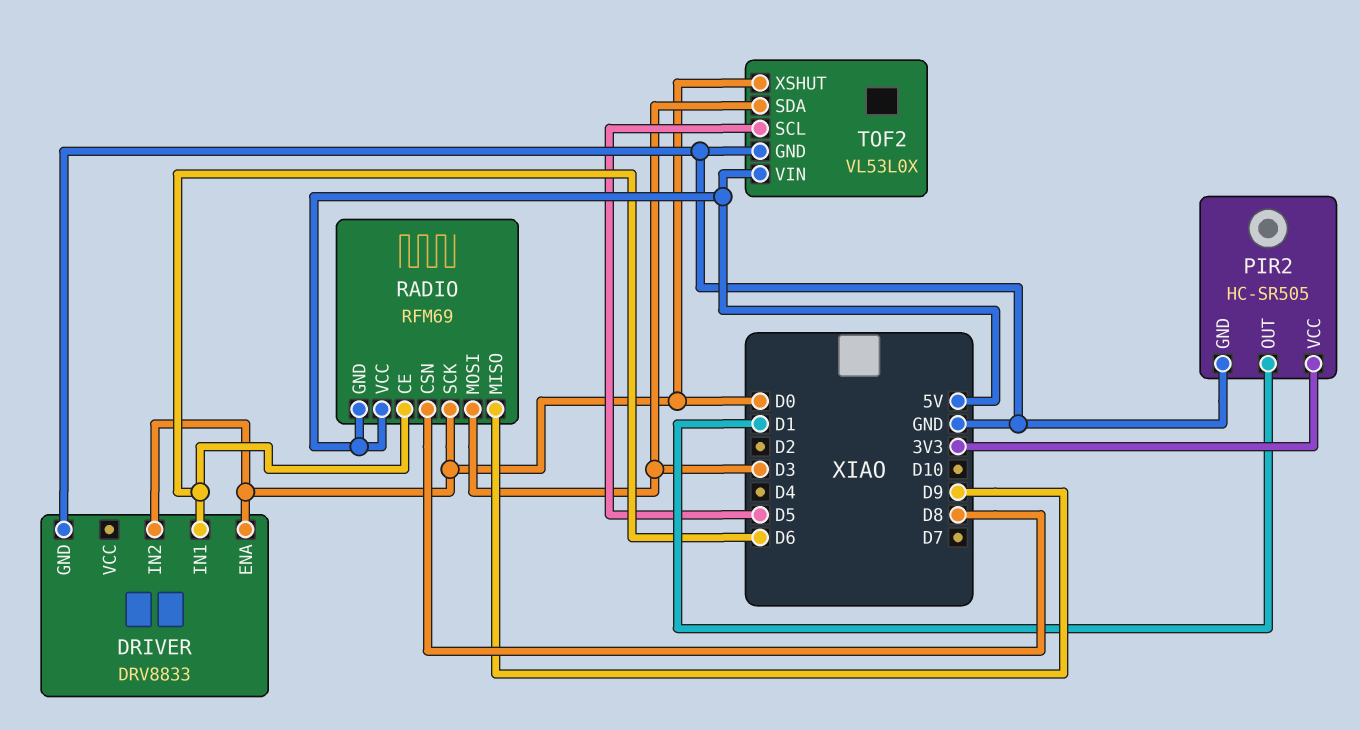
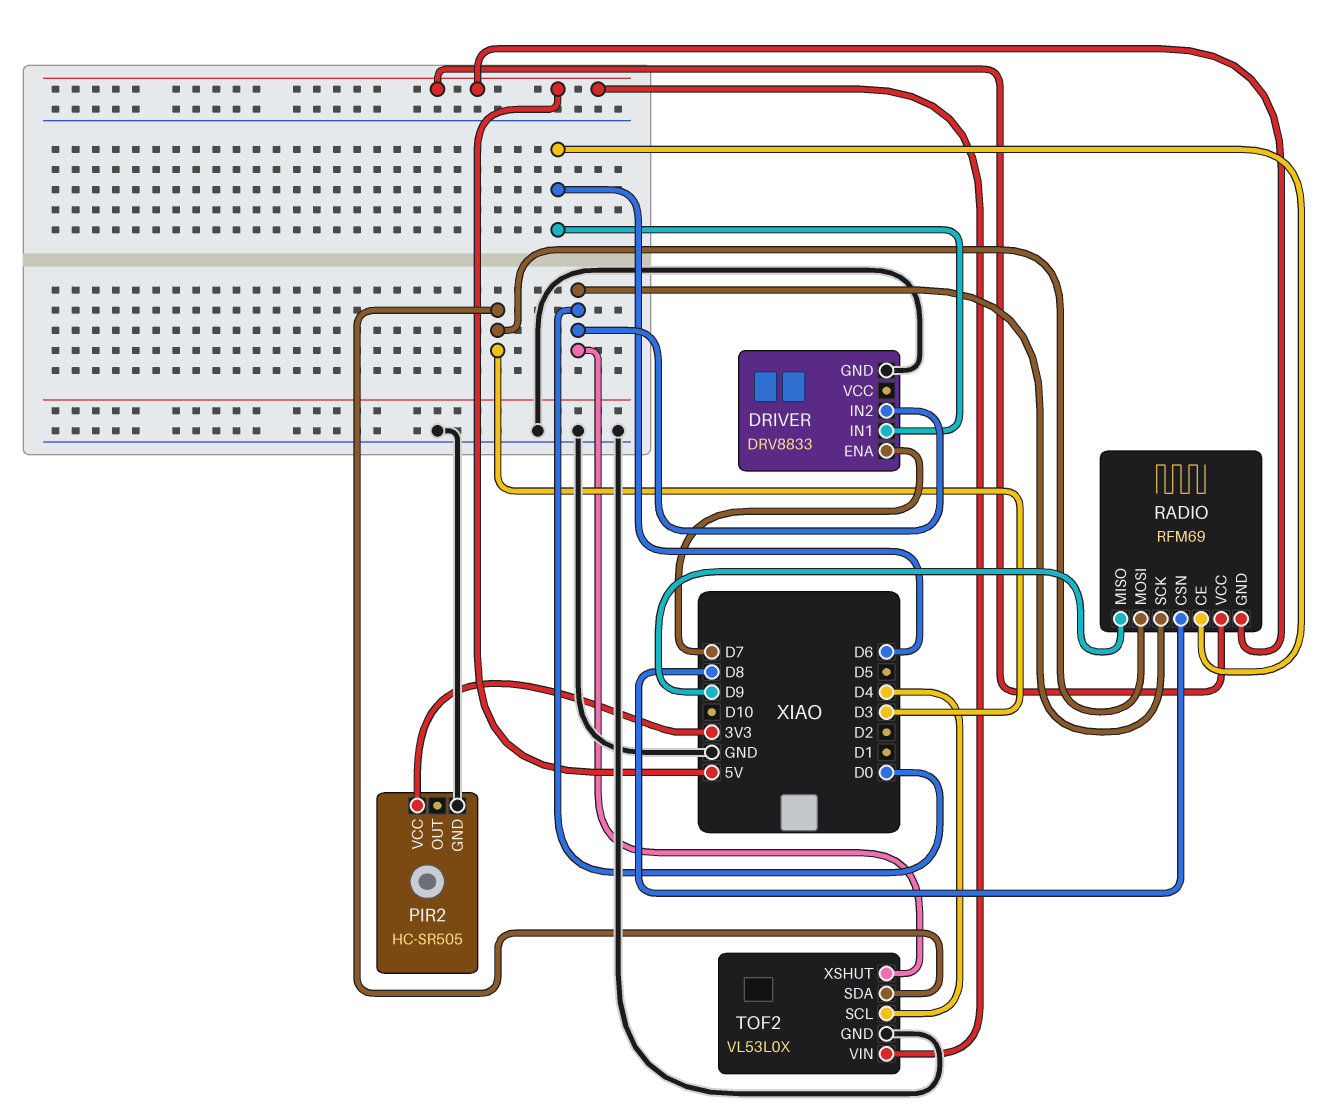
DRIVER pin ENA: D0 -> D7
PIR2 pin OUT: D1 -> none
TOF2 pin SCL: D5 -> D4

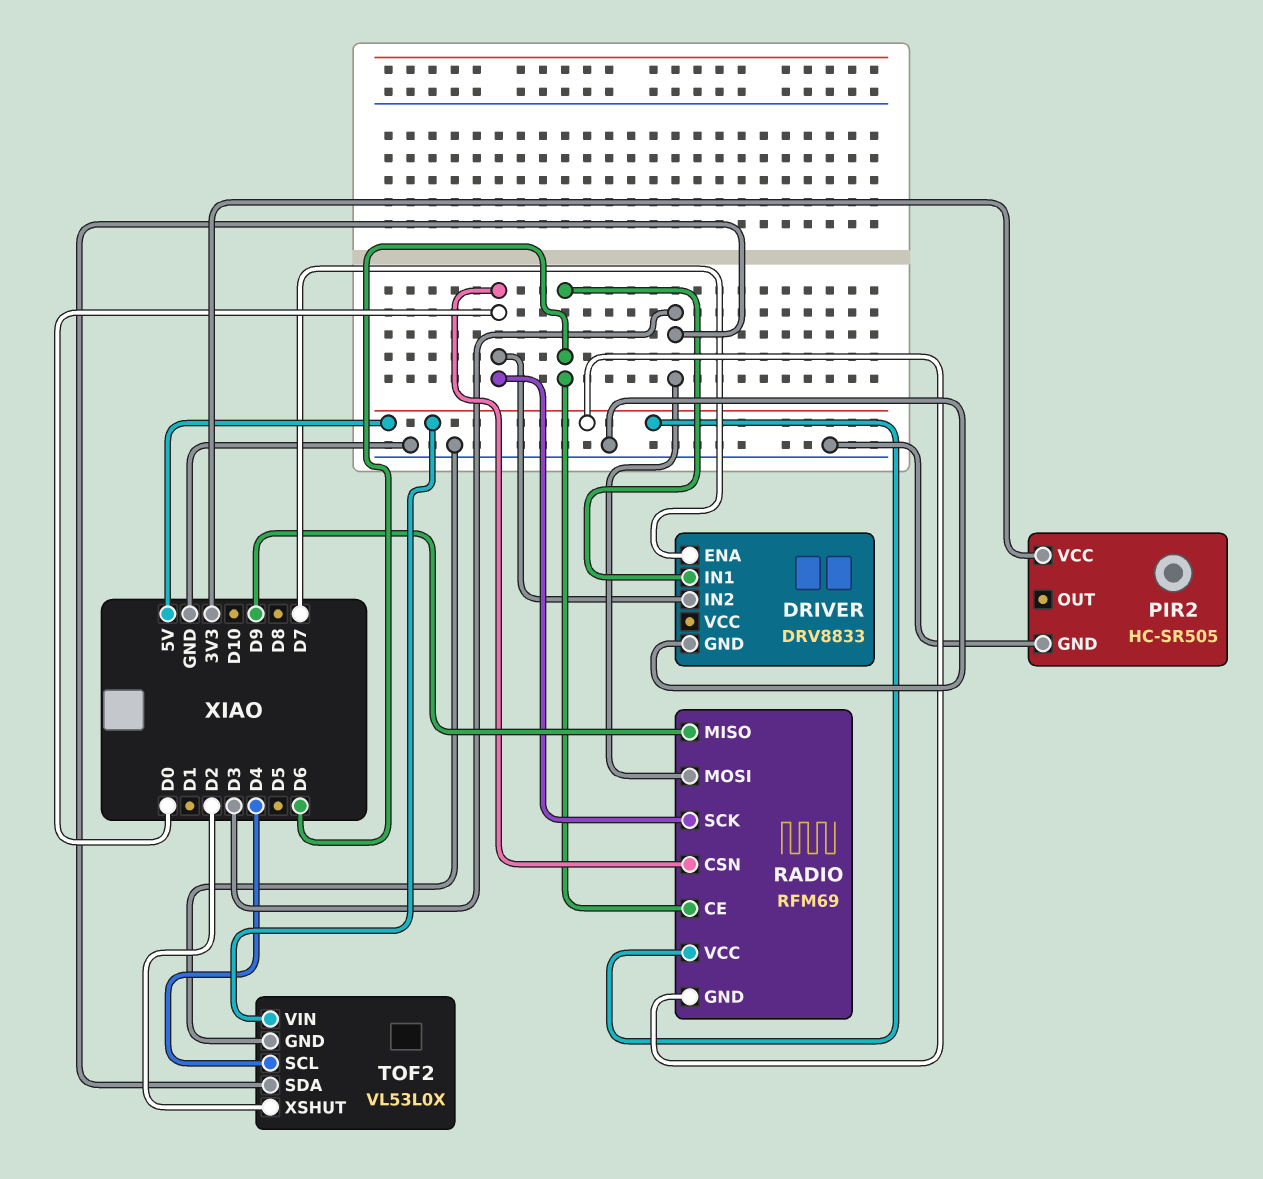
RADIO pin CSN: D8 -> D0
TOF2 pin XSHUT: D0 -> D2

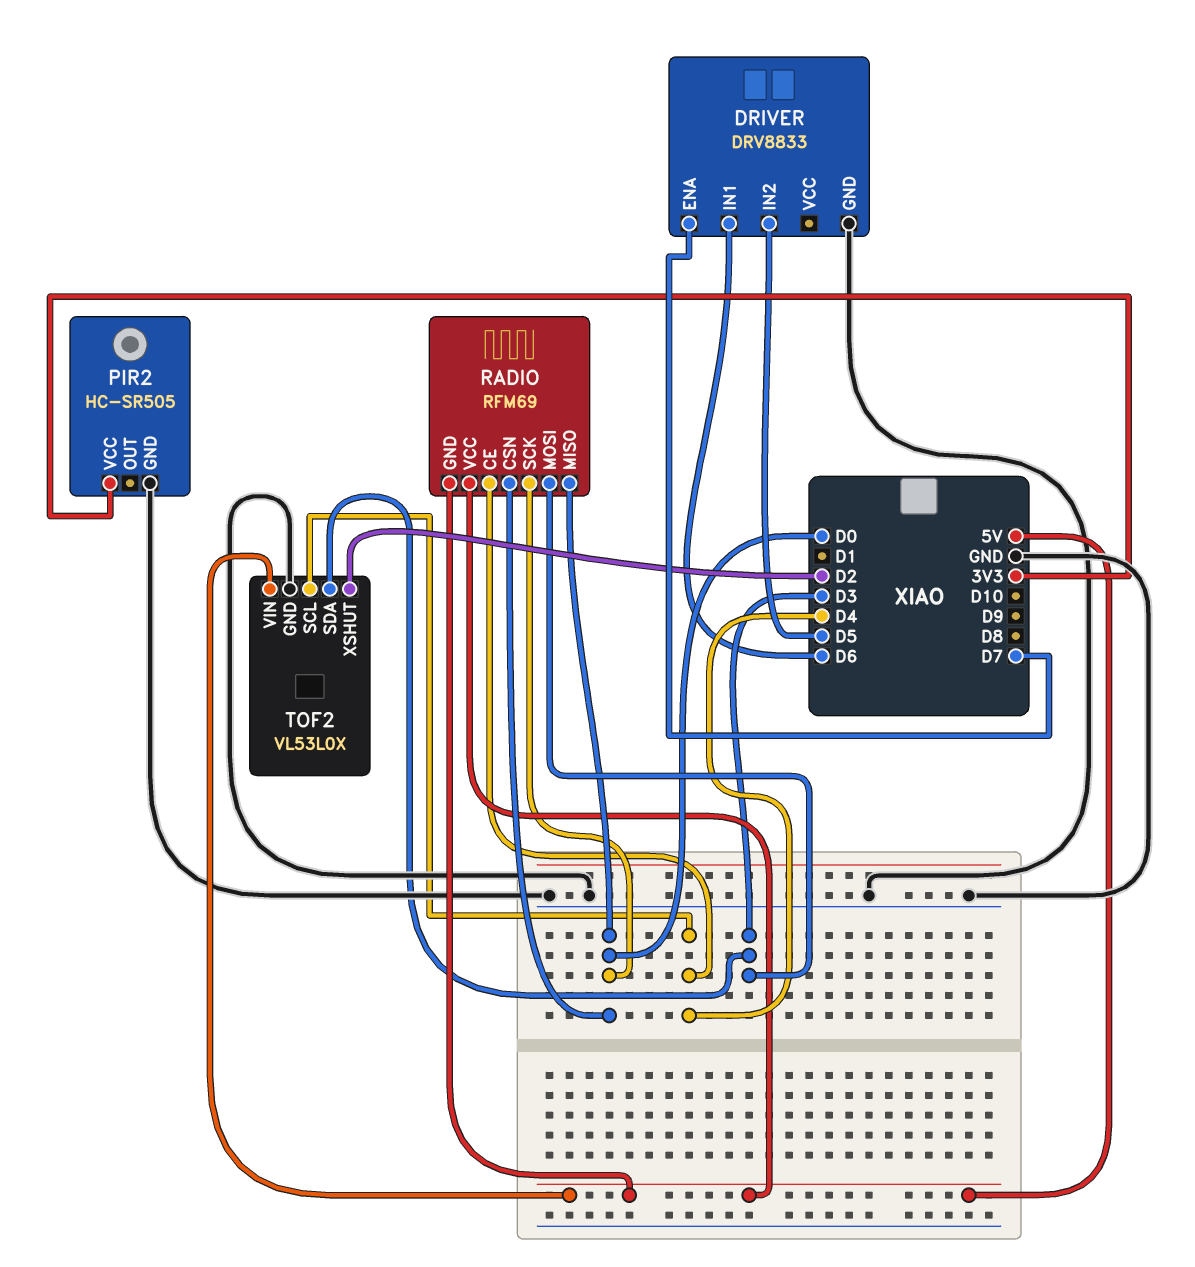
DRIVER pin IN2: D0 -> D5
RADIO pin CE: D6 -> D4
RADIO pin MISO: D9 -> D0

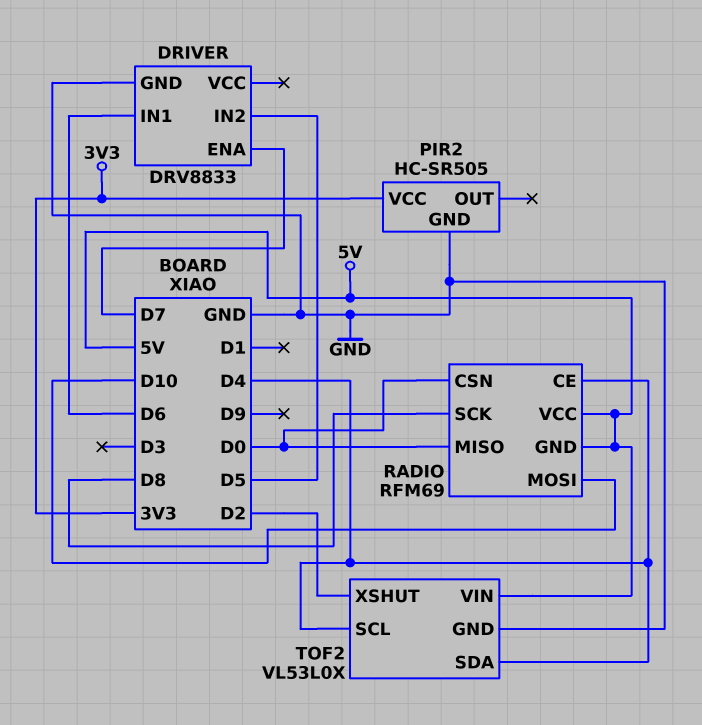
RADIO pin MOSI: D3 -> D10
RADIO pin SCK: D0 -> D8
TOF2 pin SDA: D3 -> D4

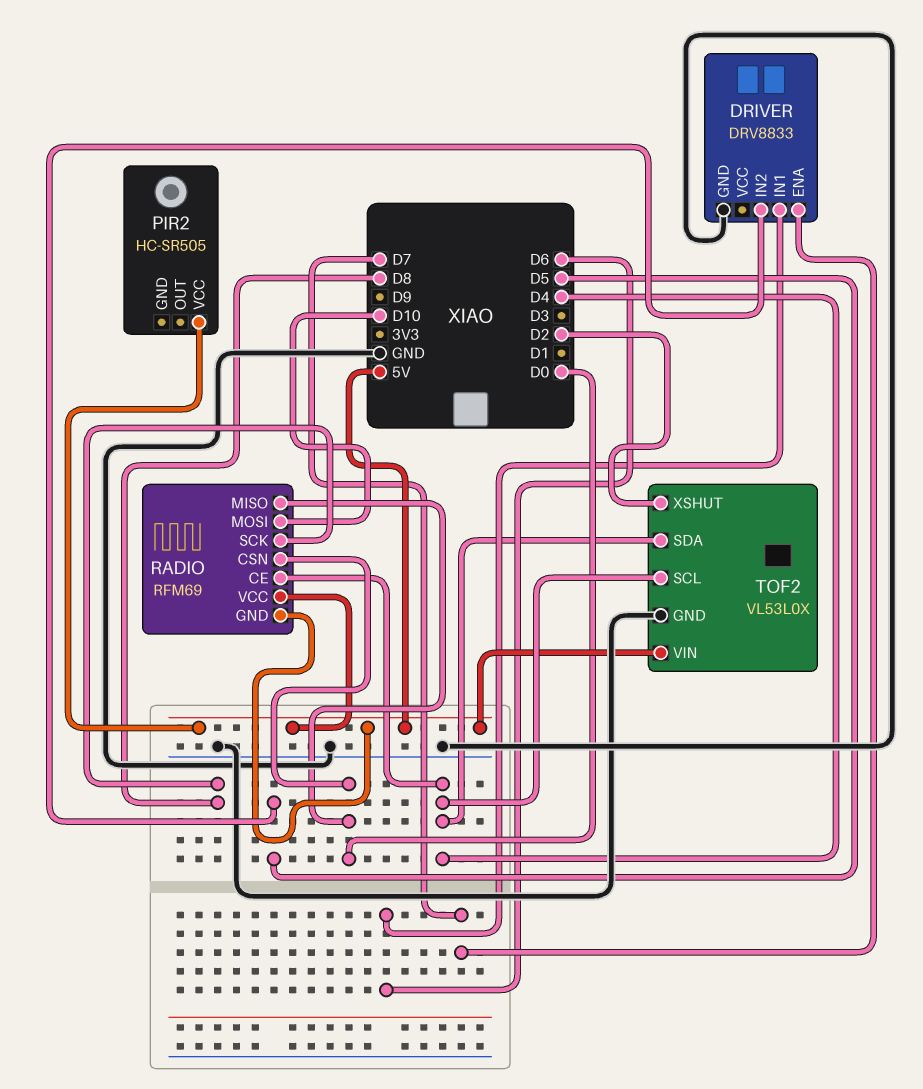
PIR2 pin GND: GND -> none
PIR2 pin VCC: 3V3 -> 5V

